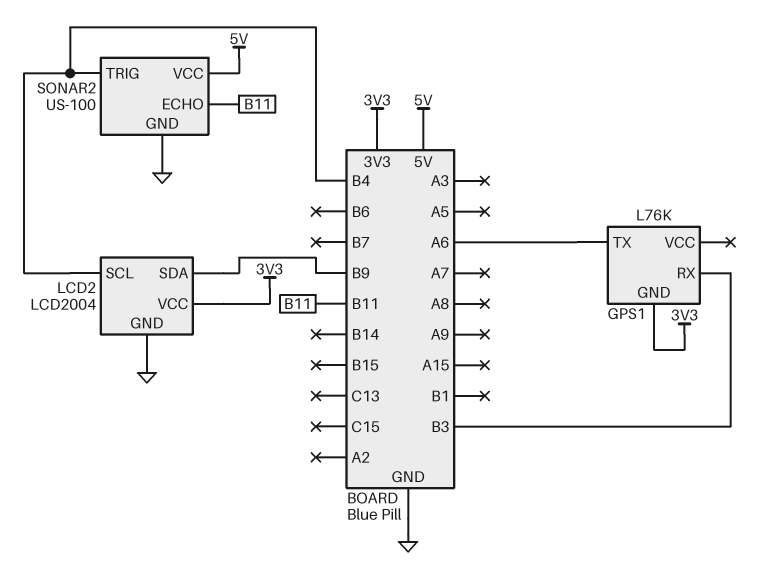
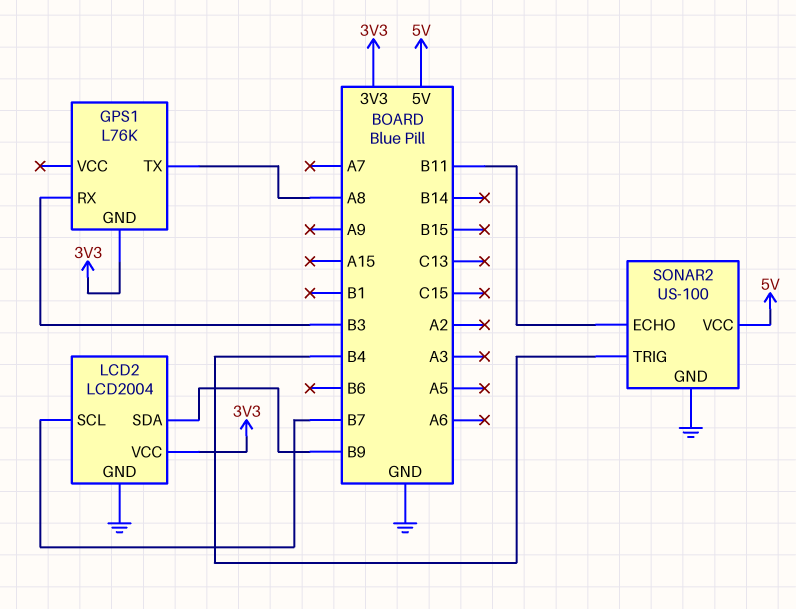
GPS1 pin TX: A6 -> A8
LCD2 pin SCL: B4 -> B7

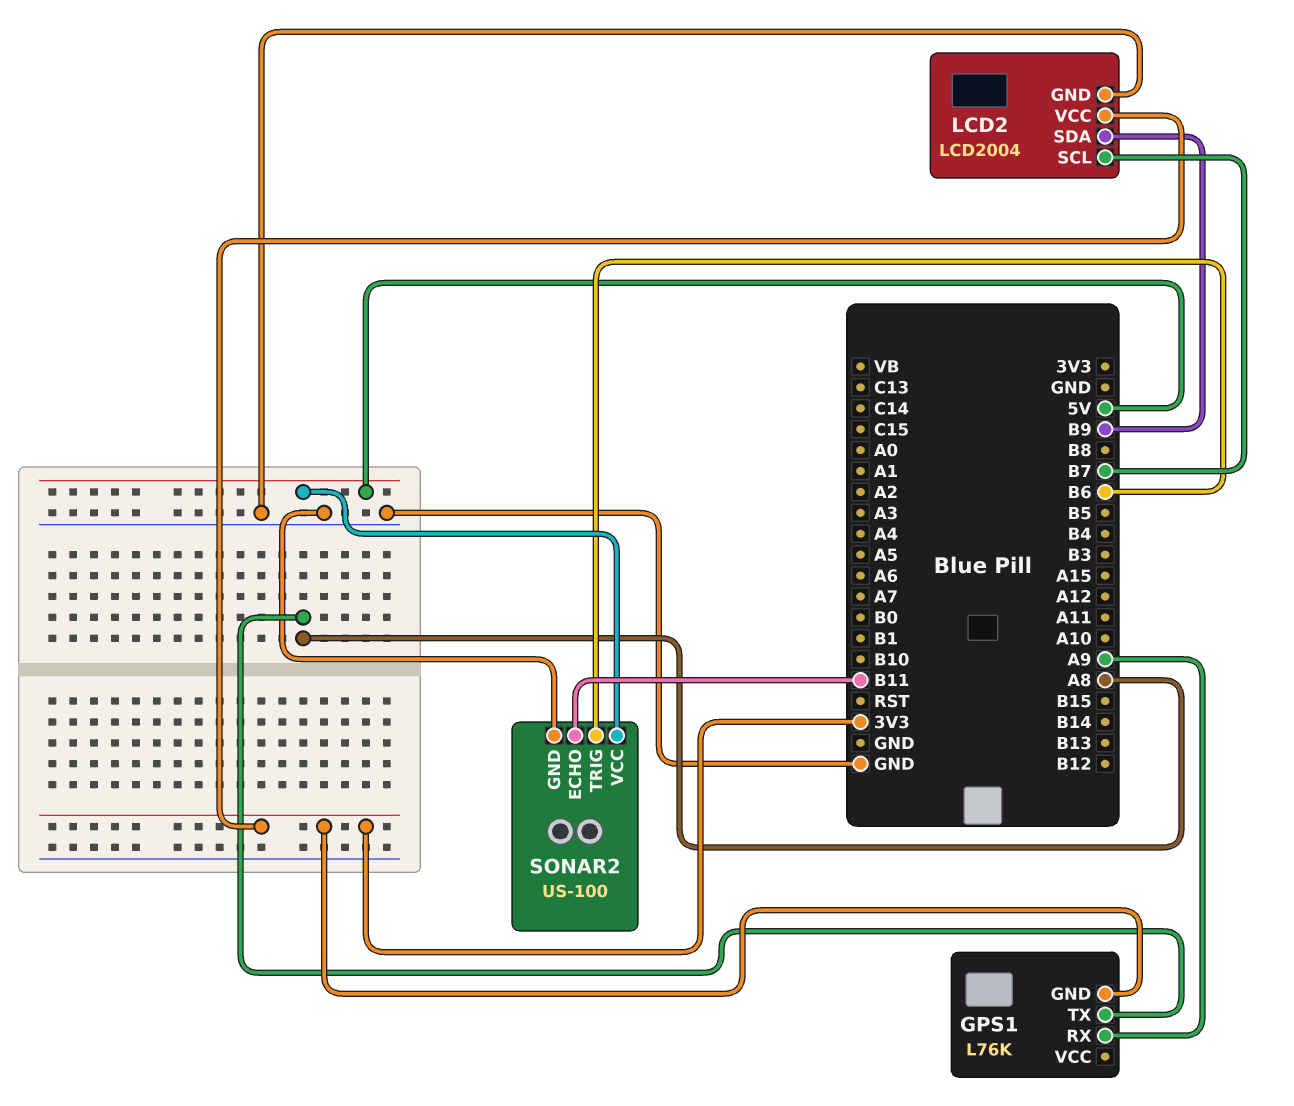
GPS1 pin RX: B3 -> A9
SONAR2 pin TRIG: B4 -> B6

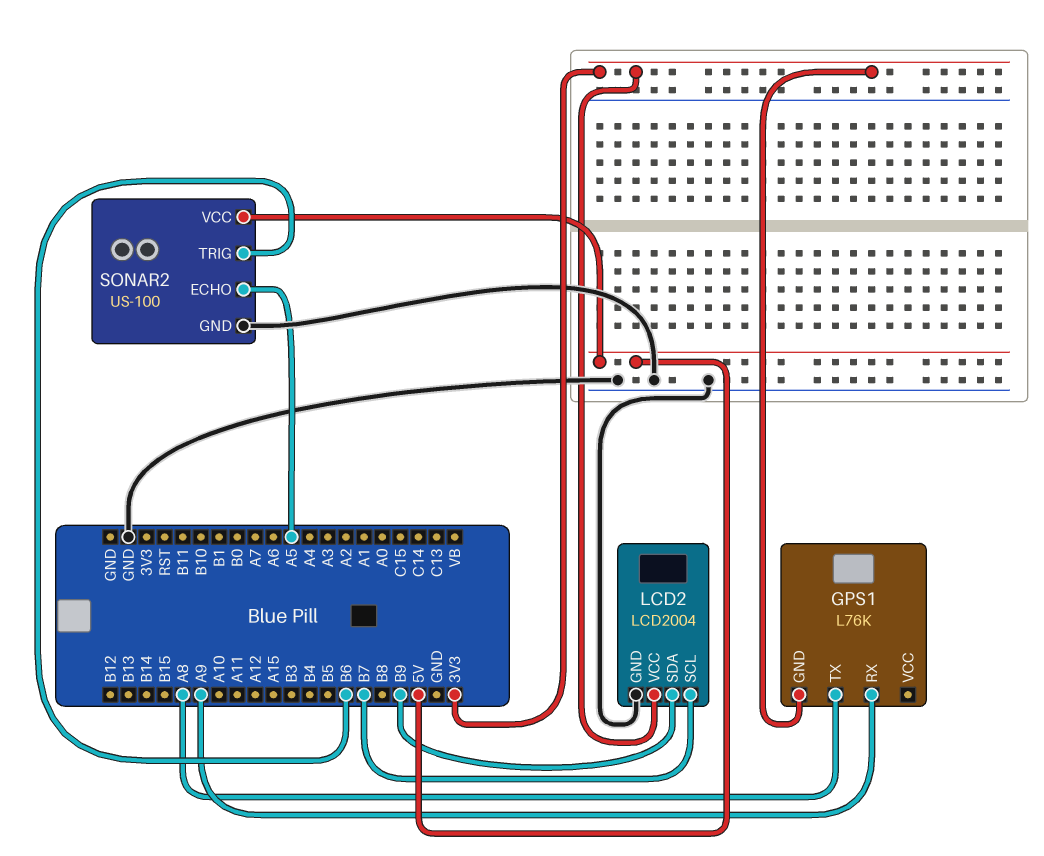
SONAR2 pin ECHO: B11 -> A5

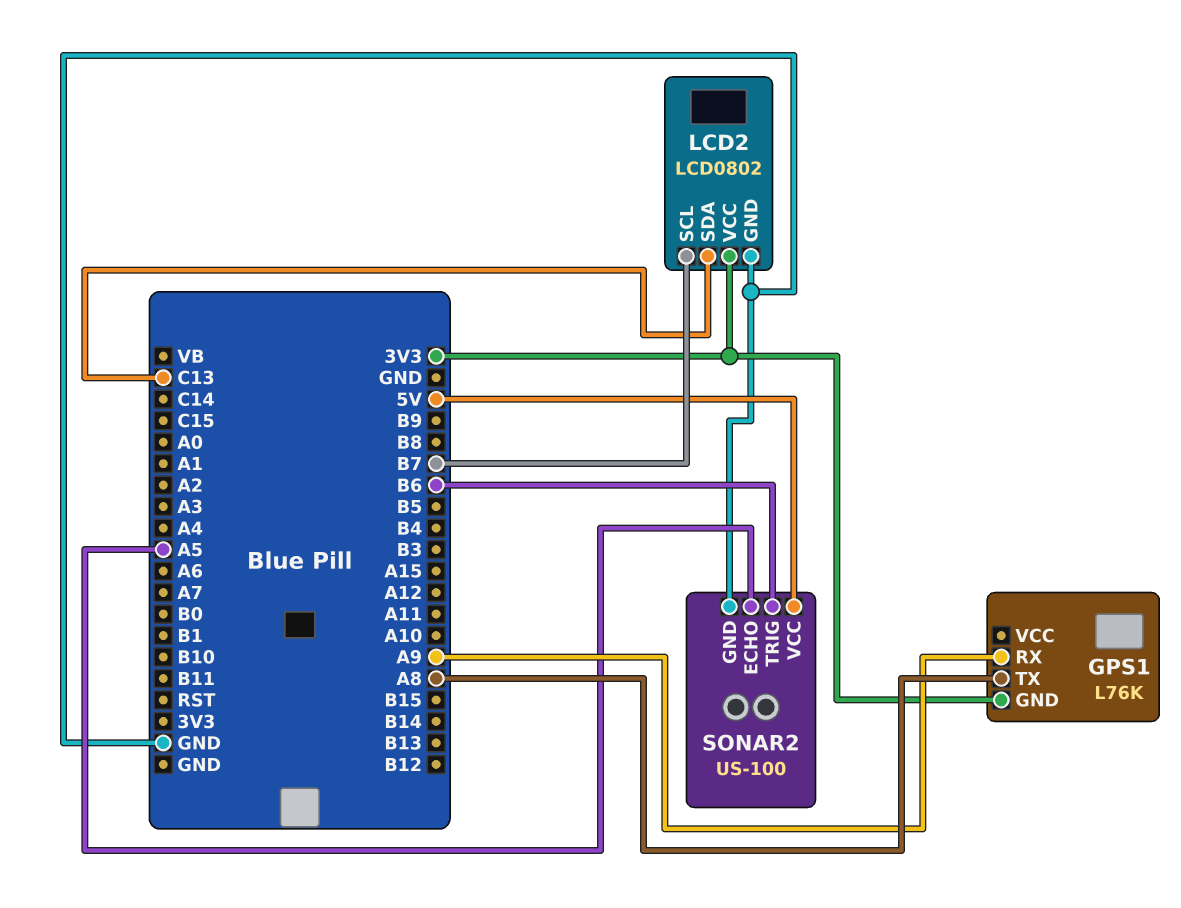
LCD2: LCD2004 -> LCD0802
LCD2 pin SDA: B9 -> C13

